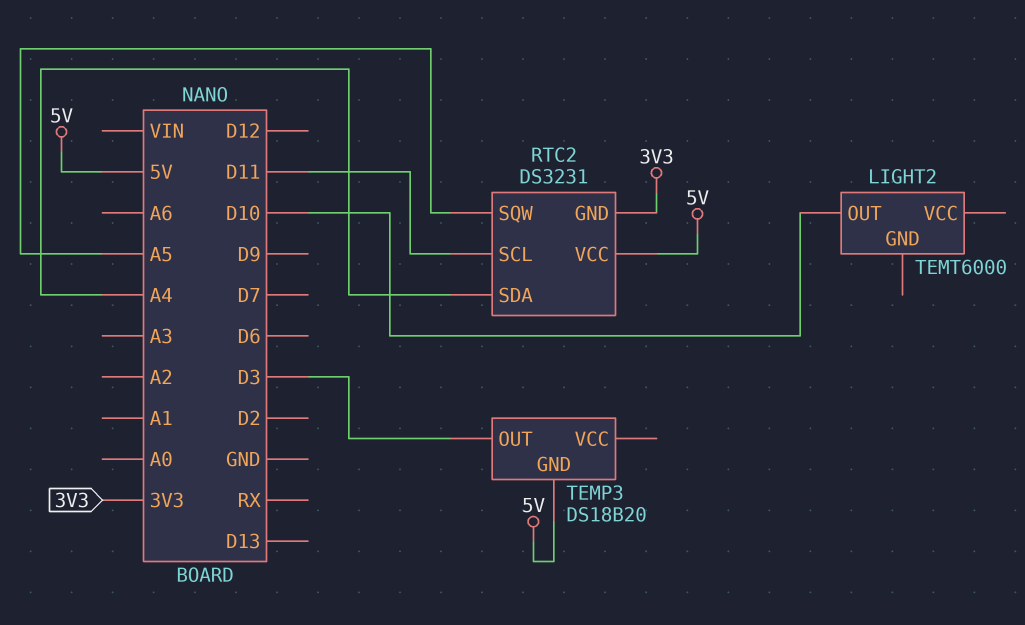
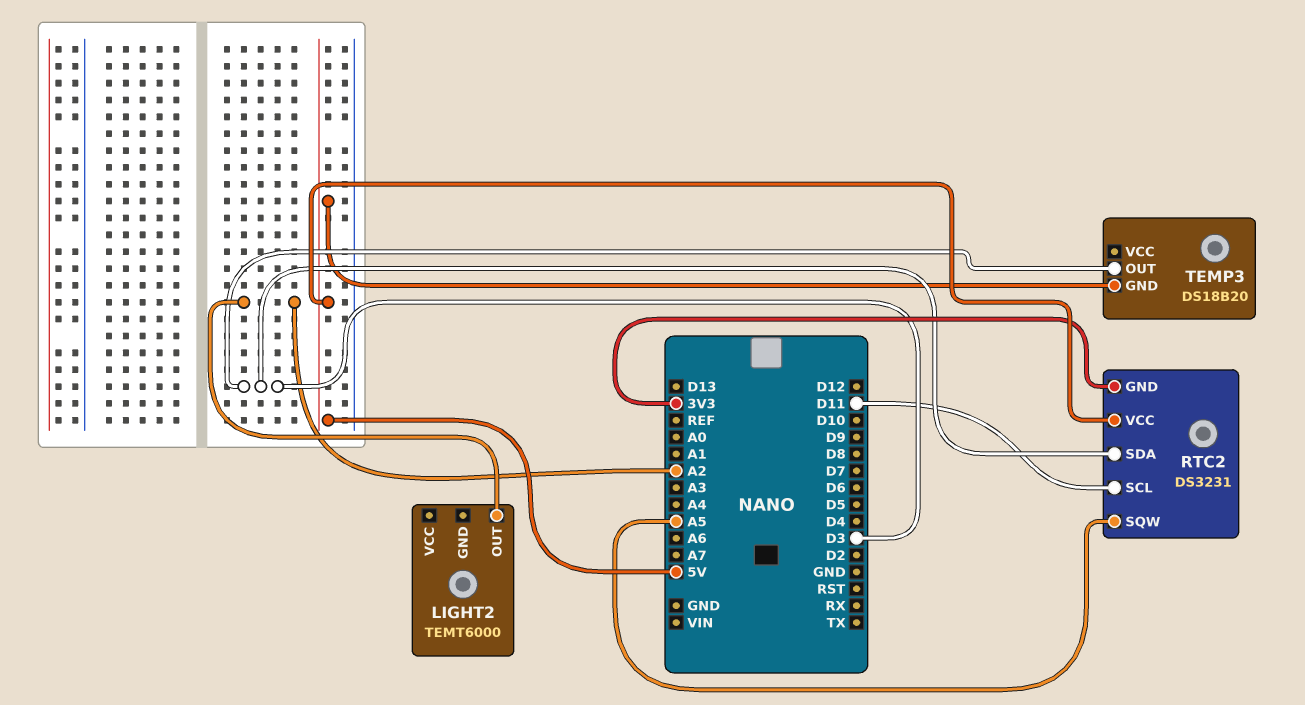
LIGHT2 pin OUT: D10 -> A2
RTC2 pin SDA: A4 -> D3

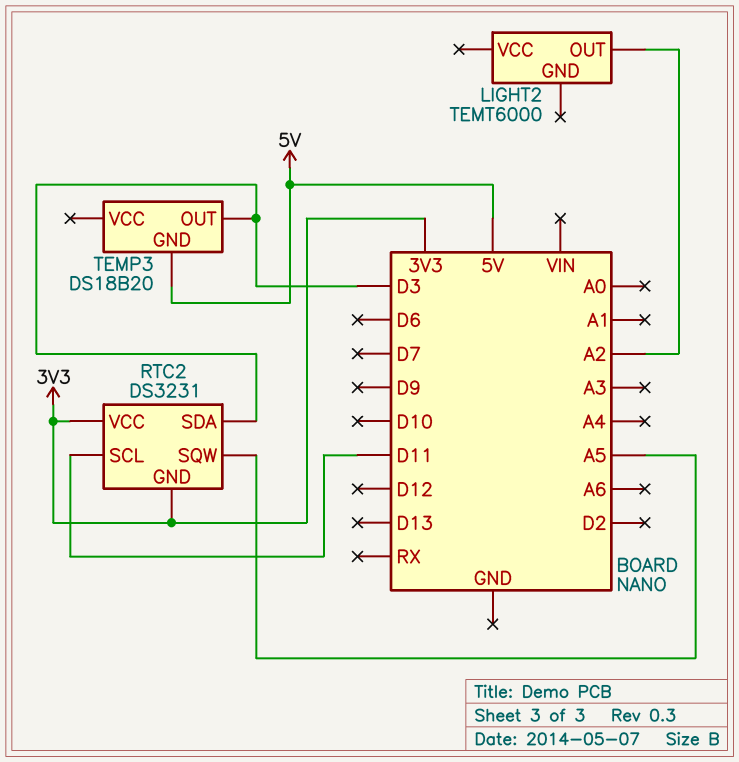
RTC2 pin VCC: 5V -> 3V3

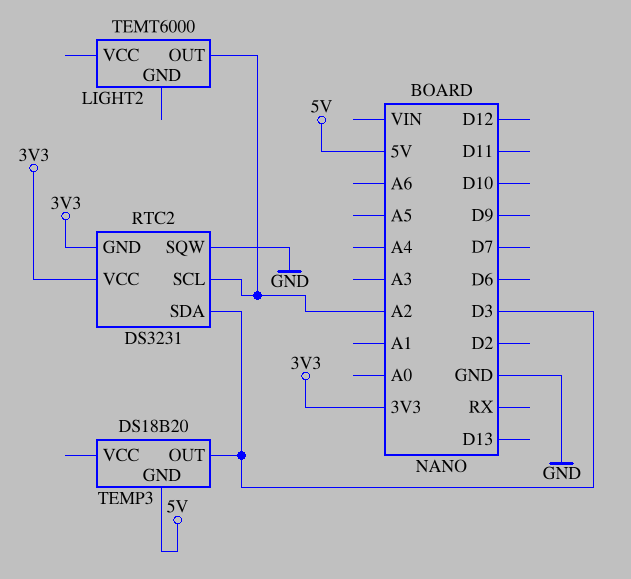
RTC2 pin SCL: D11 -> A2
RTC2 pin SQW: A5 -> GND

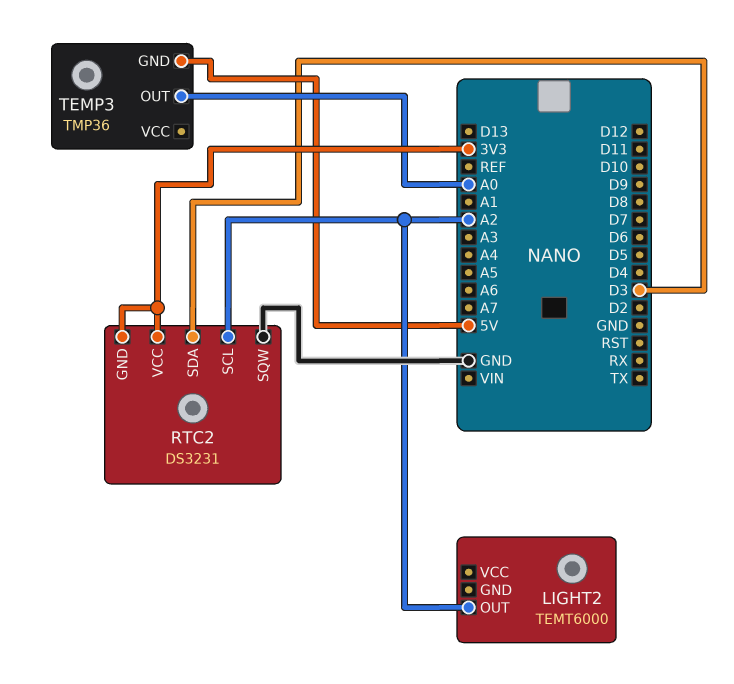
TEMP3: DS18B20 -> TMP36
TEMP3 pin OUT: D3 -> A0

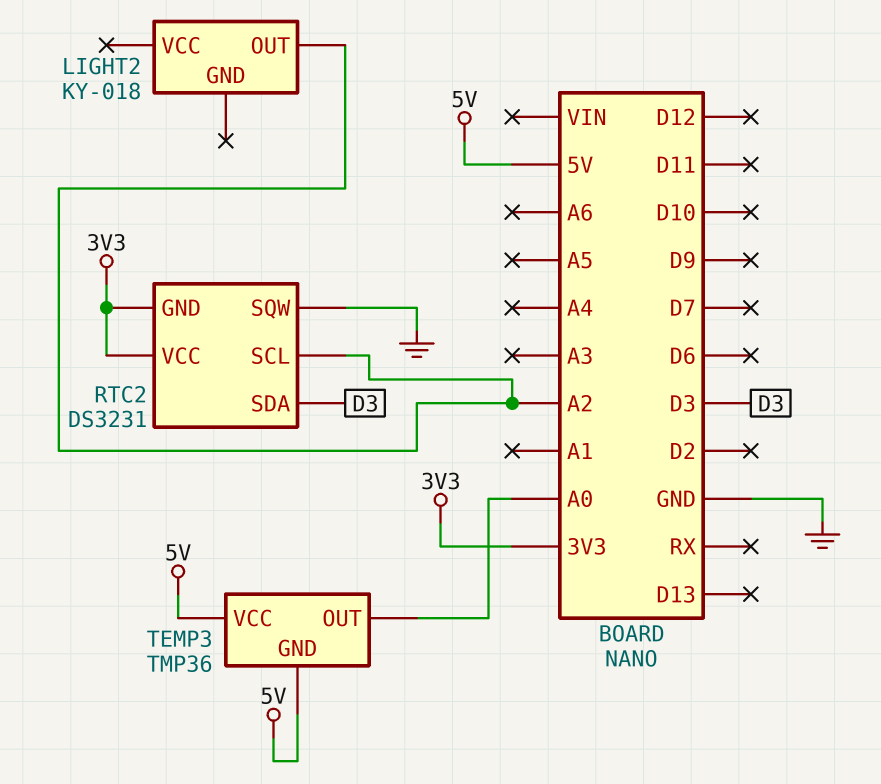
LIGHT2: TEMT6000 -> KY-018
TEMP3 pin VCC: none -> 5V

